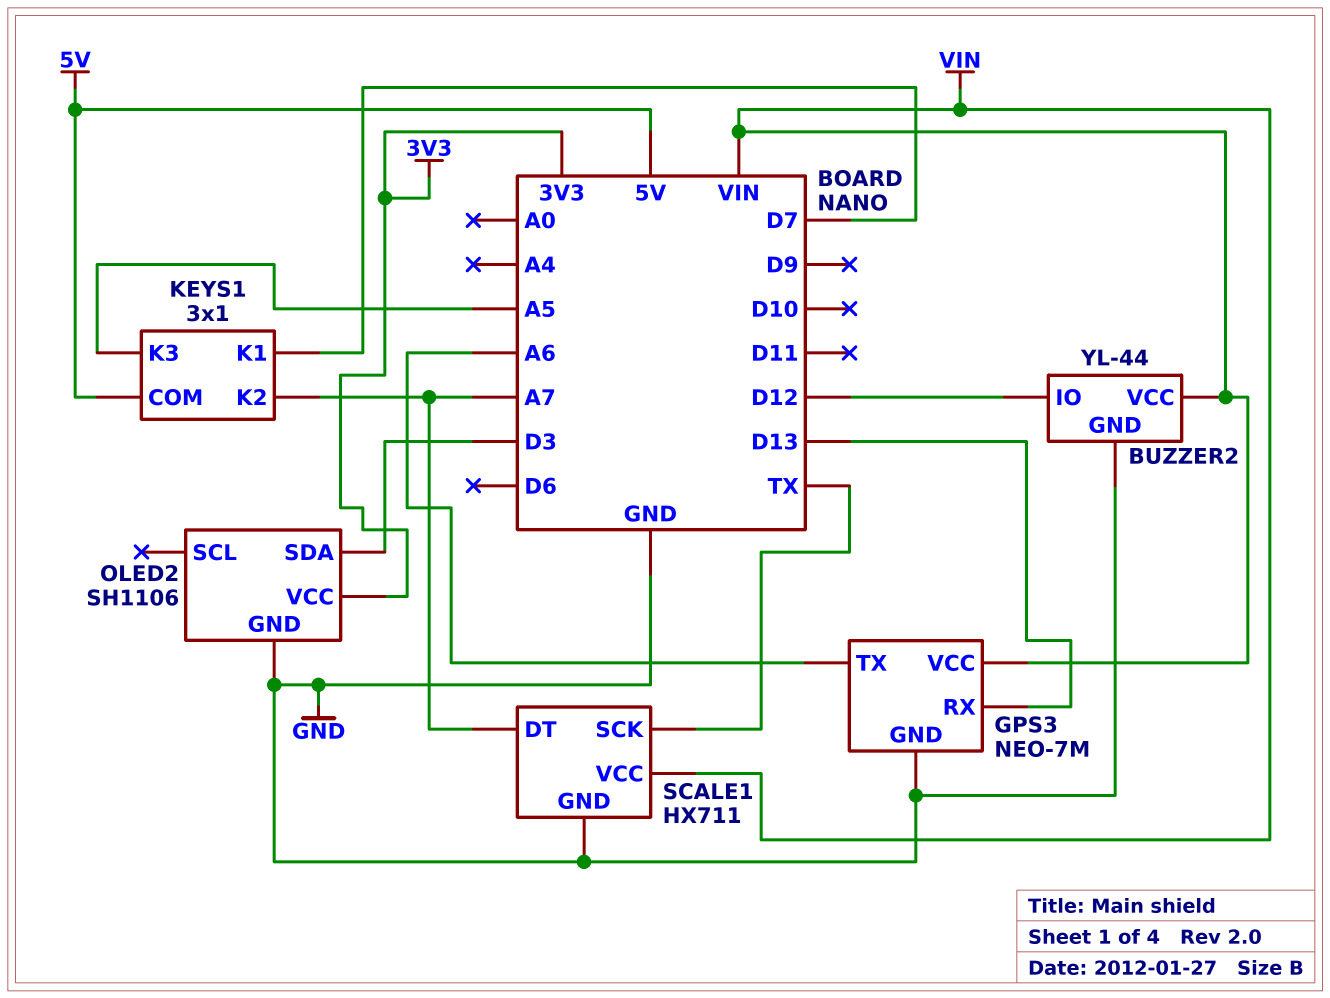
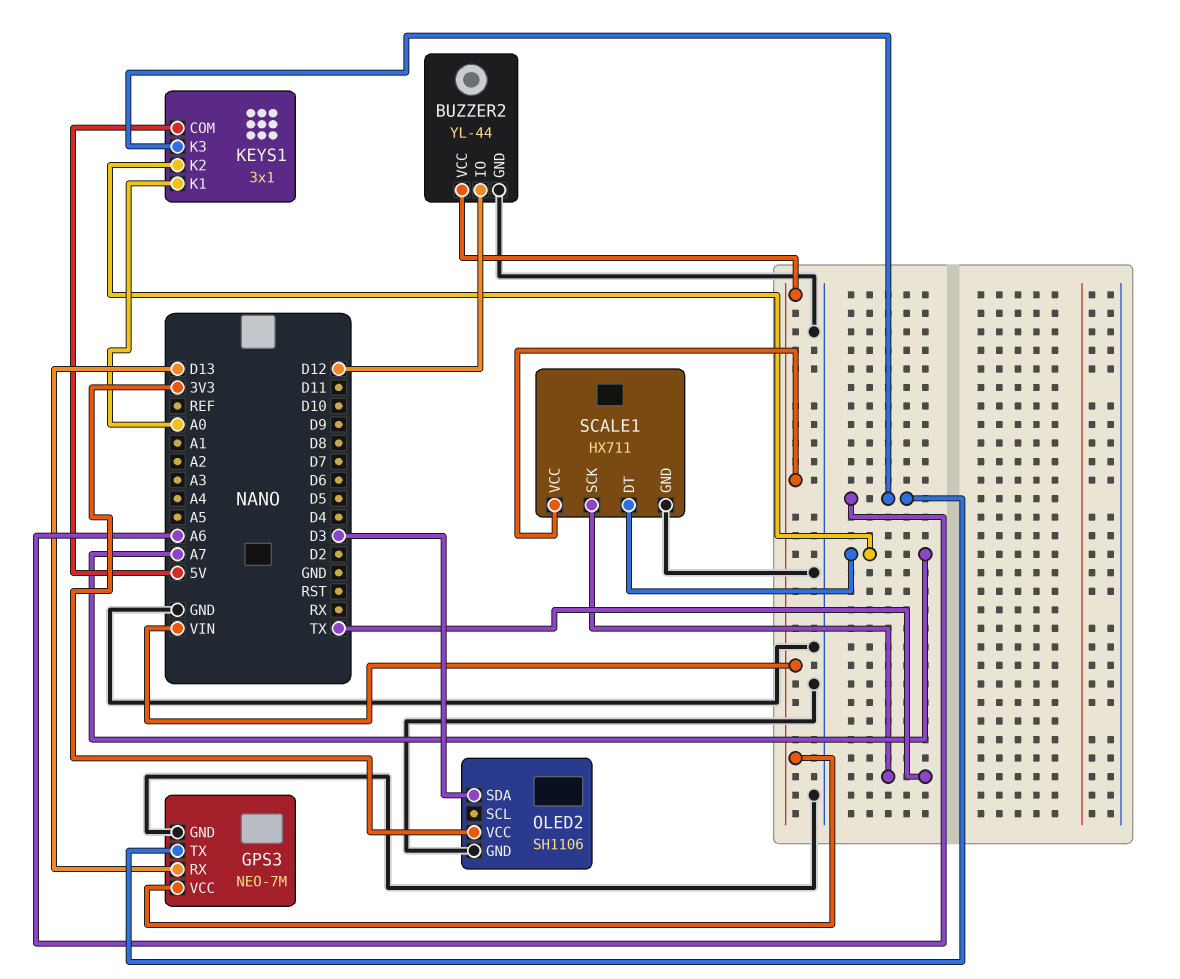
KEYS1 pin K1: D7 -> A0
KEYS1 pin K3: A5 -> A6

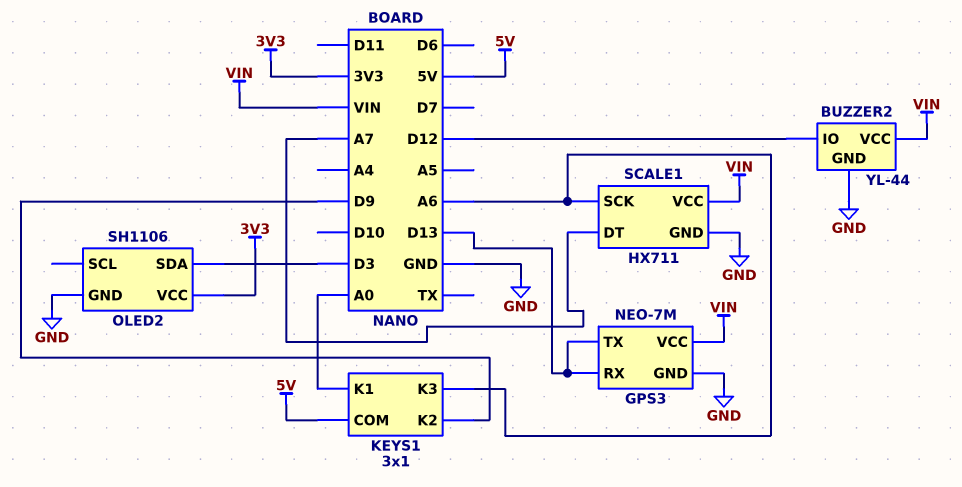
GPS3 pin TX: A6 -> D13
KEYS1 pin K2: A7 -> D9
SCALE1 pin SCK: TX -> A6

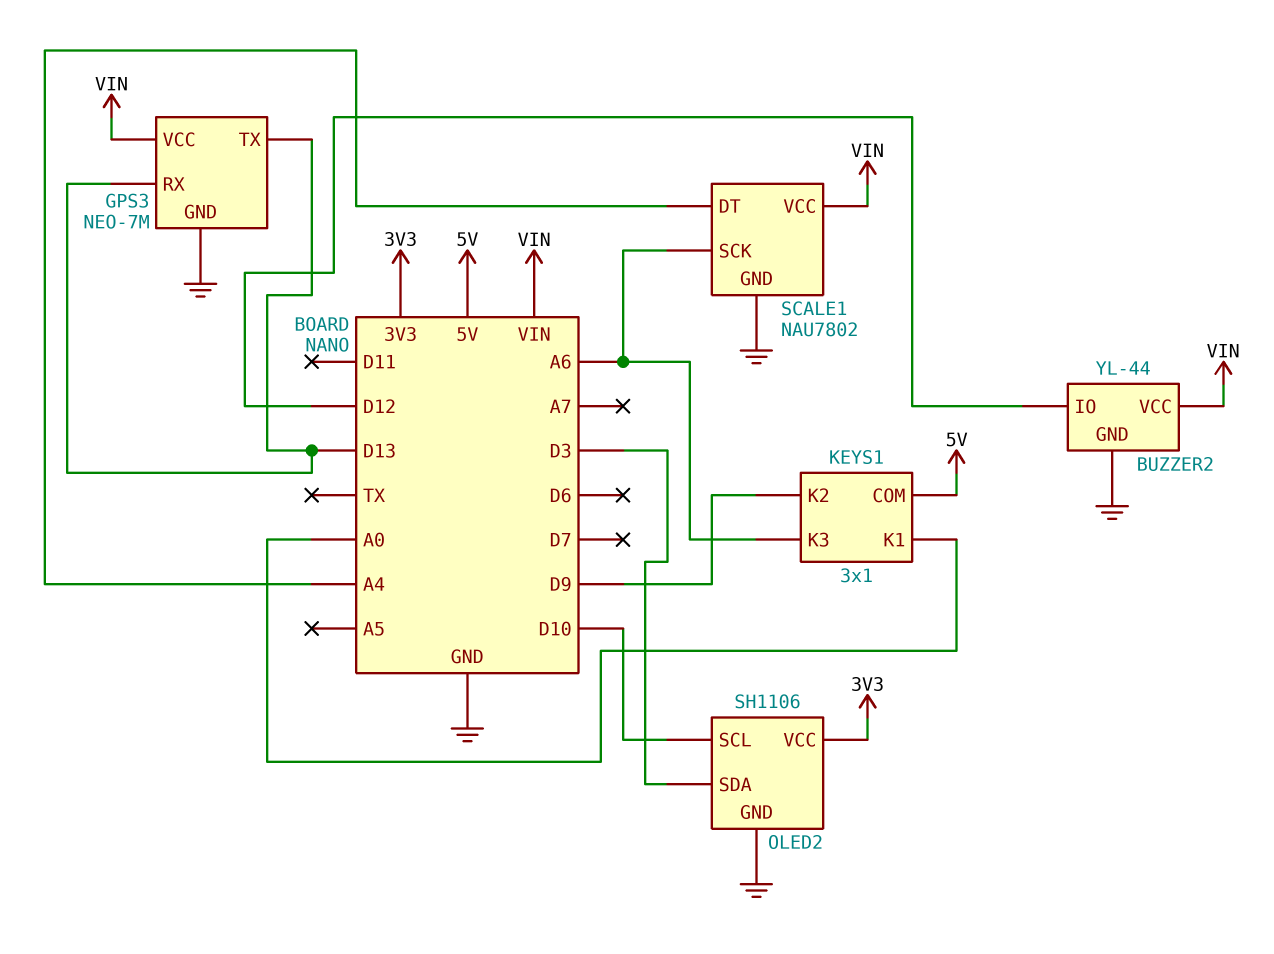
OLED2 pin SCL: none -> D10
SCALE1: HX711 -> NAU7802
SCALE1 pin DT: A7 -> A4

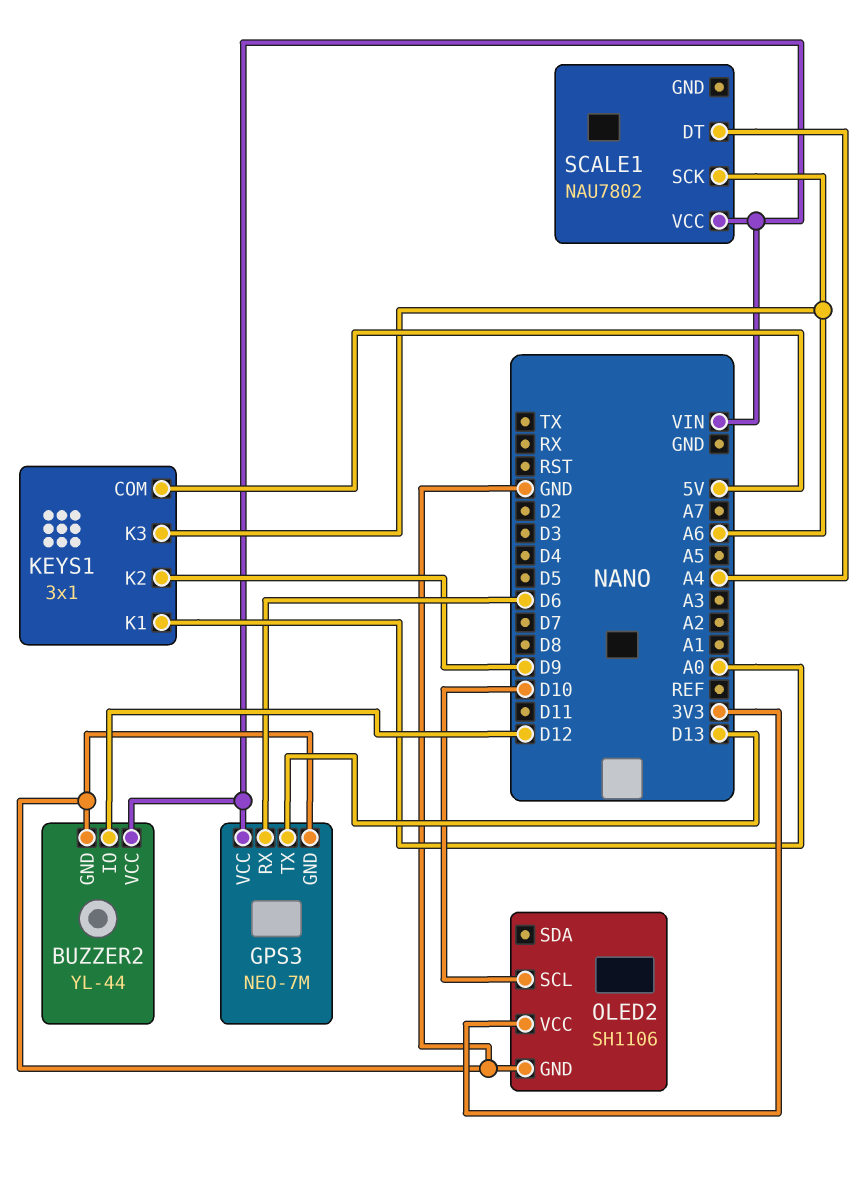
GPS3 pin RX: D13 -> D6
OLED2 pin SDA: D3 -> none
SCALE1 pin GND: GND -> none

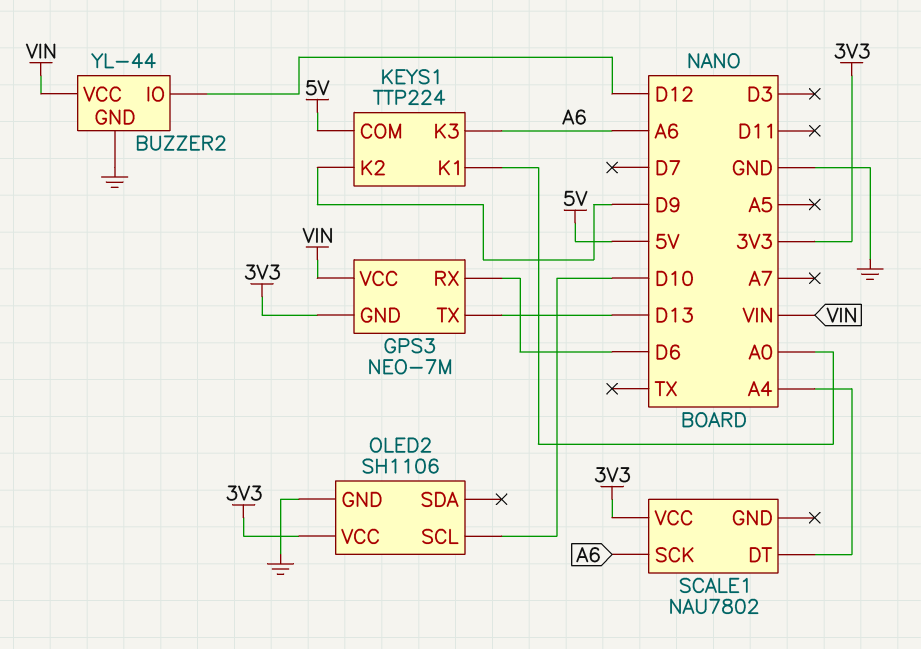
GPS3 pin GND: GND -> 3V3
KEYS1: 3x1 -> TTP224
SCALE1 pin VCC: VIN -> 3V3

